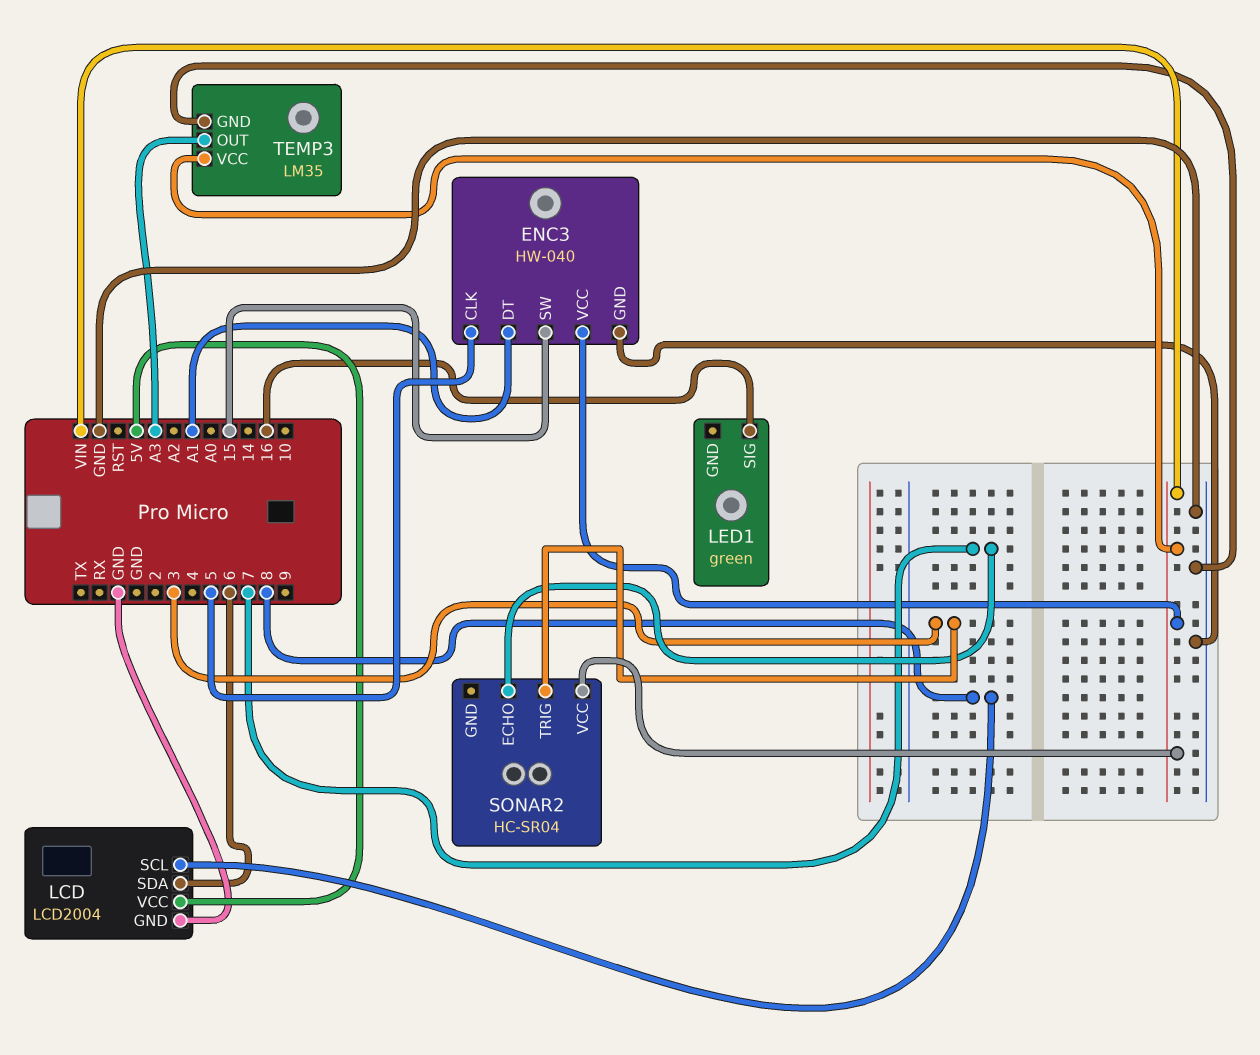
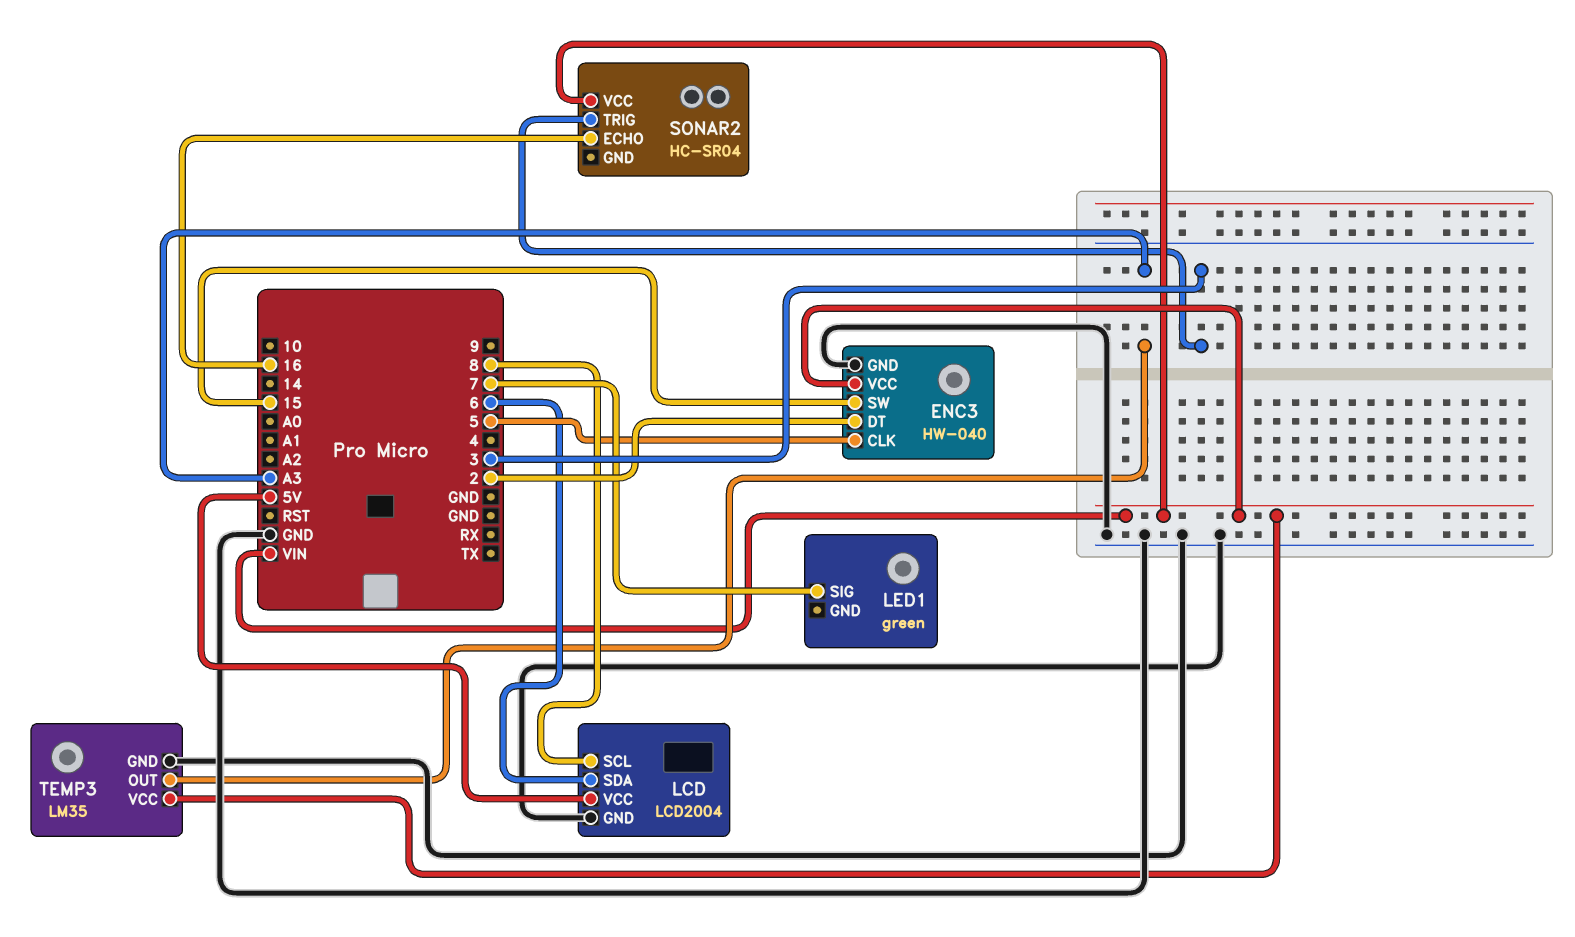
ENC3 pin DT: A1 -> 2
LED1 pin SIG: 16 -> 7
SONAR2 pin ECHO: 7 -> 16

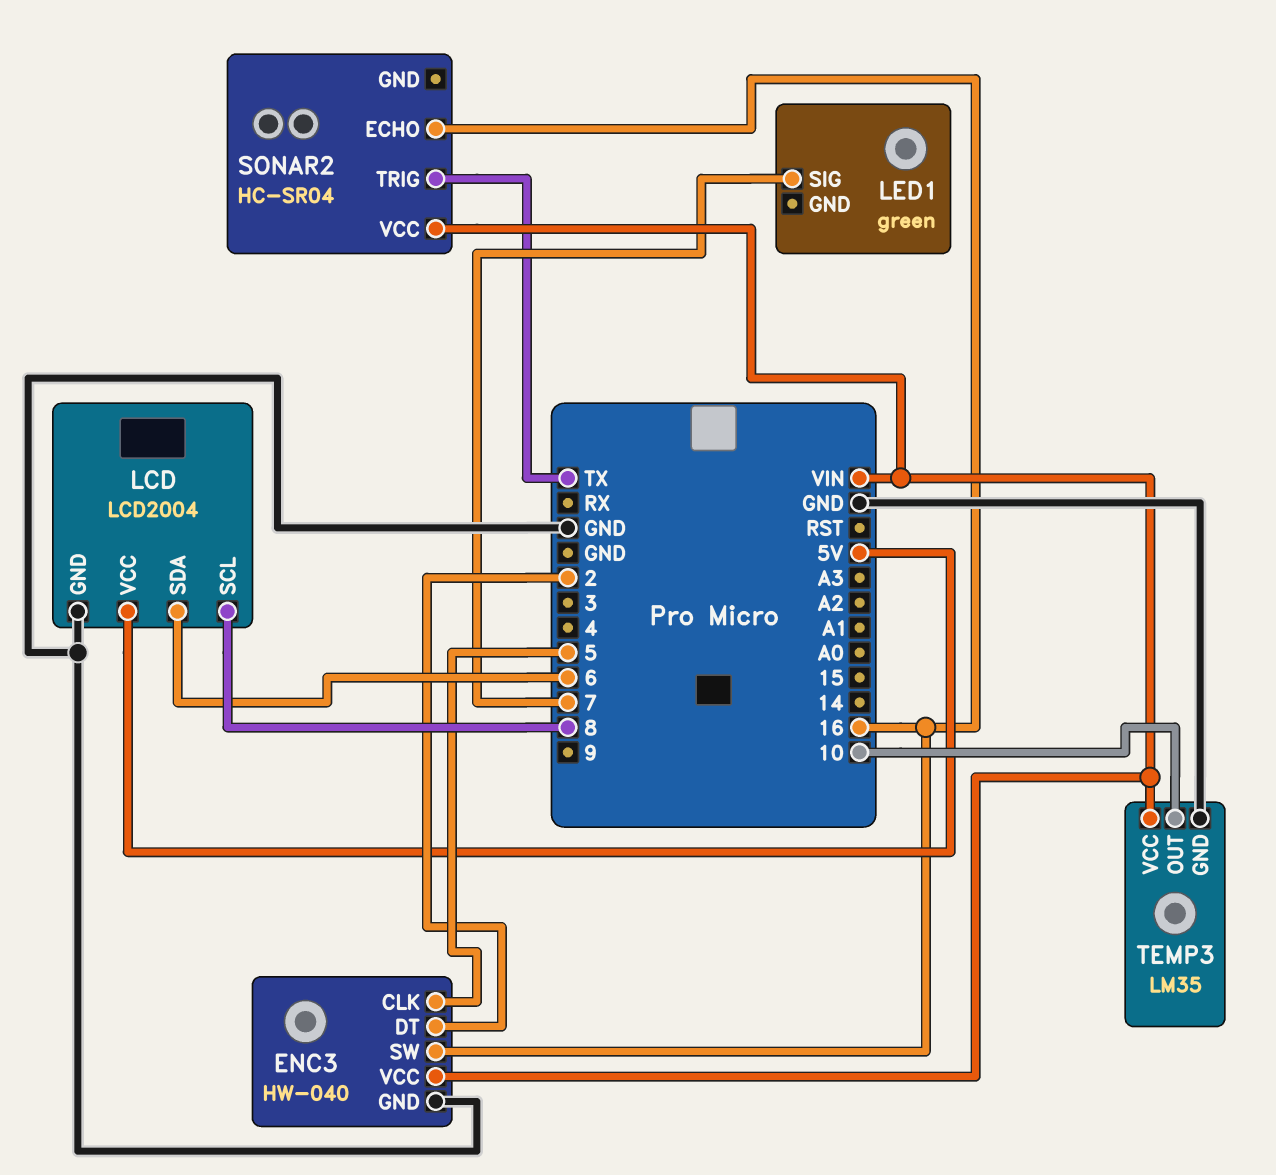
ENC3 pin SW: 15 -> 16
SONAR2 pin TRIG: 3 -> TX
TEMP3 pin OUT: A3 -> 10

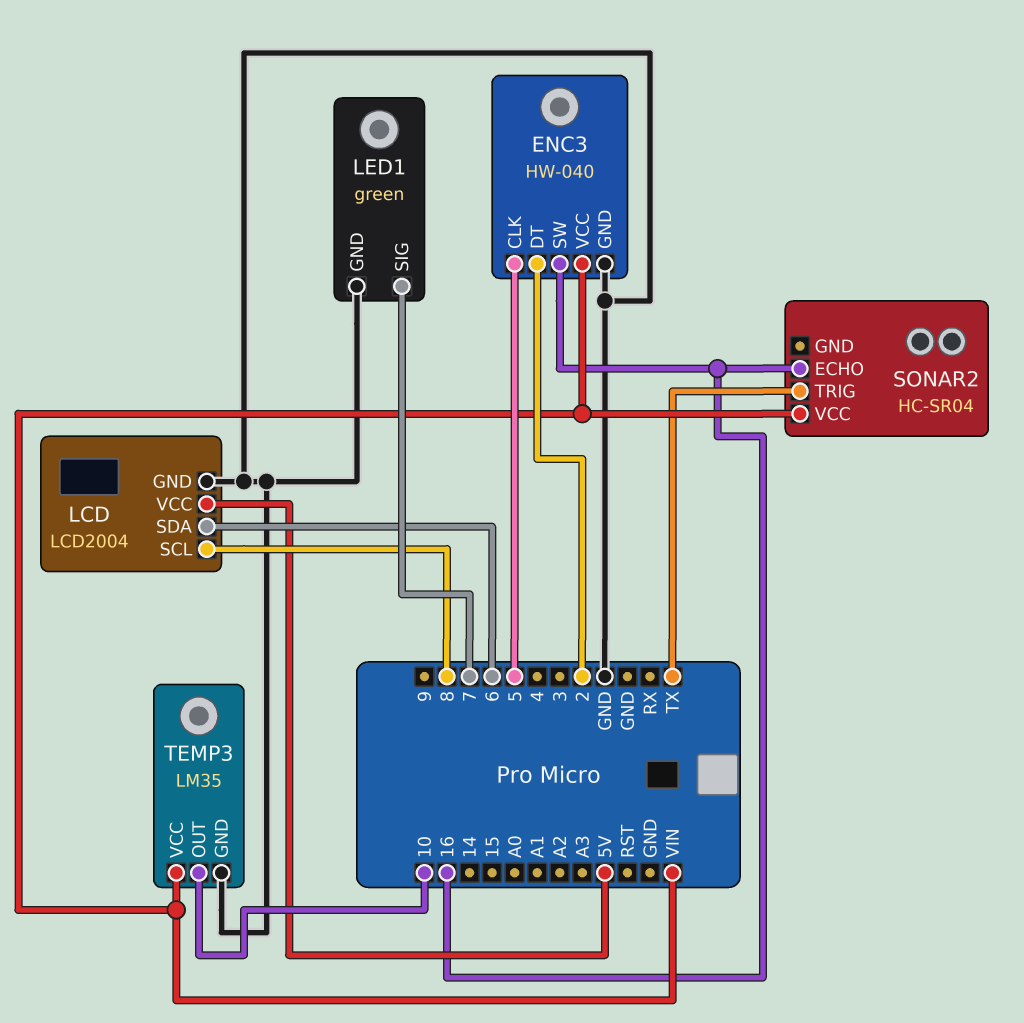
LED1 pin GND: none -> GND

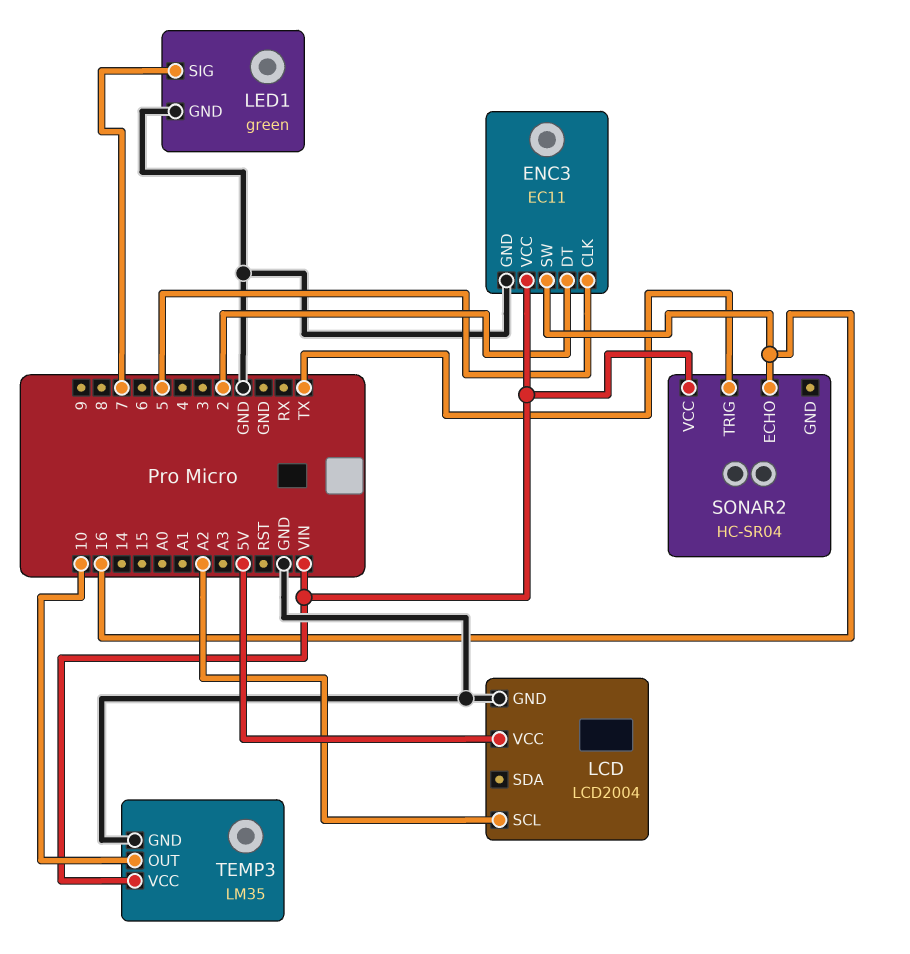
ENC3: HW-040 -> EC11
LCD pin SCL: 8 -> A2
LCD pin SDA: 6 -> none

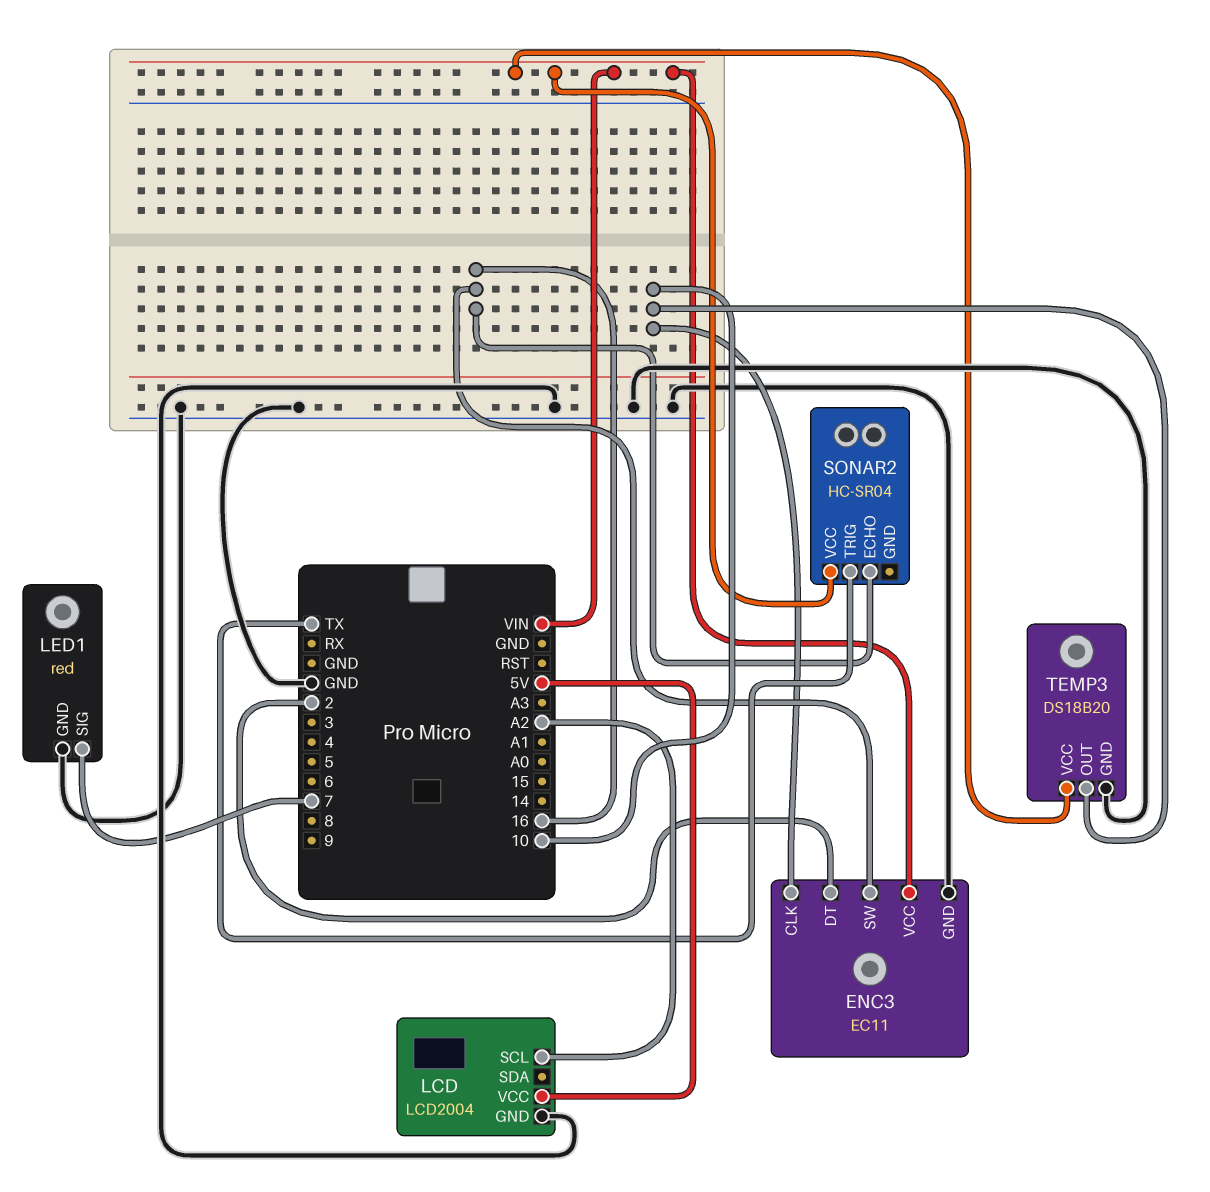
ENC3 pin CLK: 5 -> 10
LED1: green -> red
TEMP3: LM35 -> DS18B20

